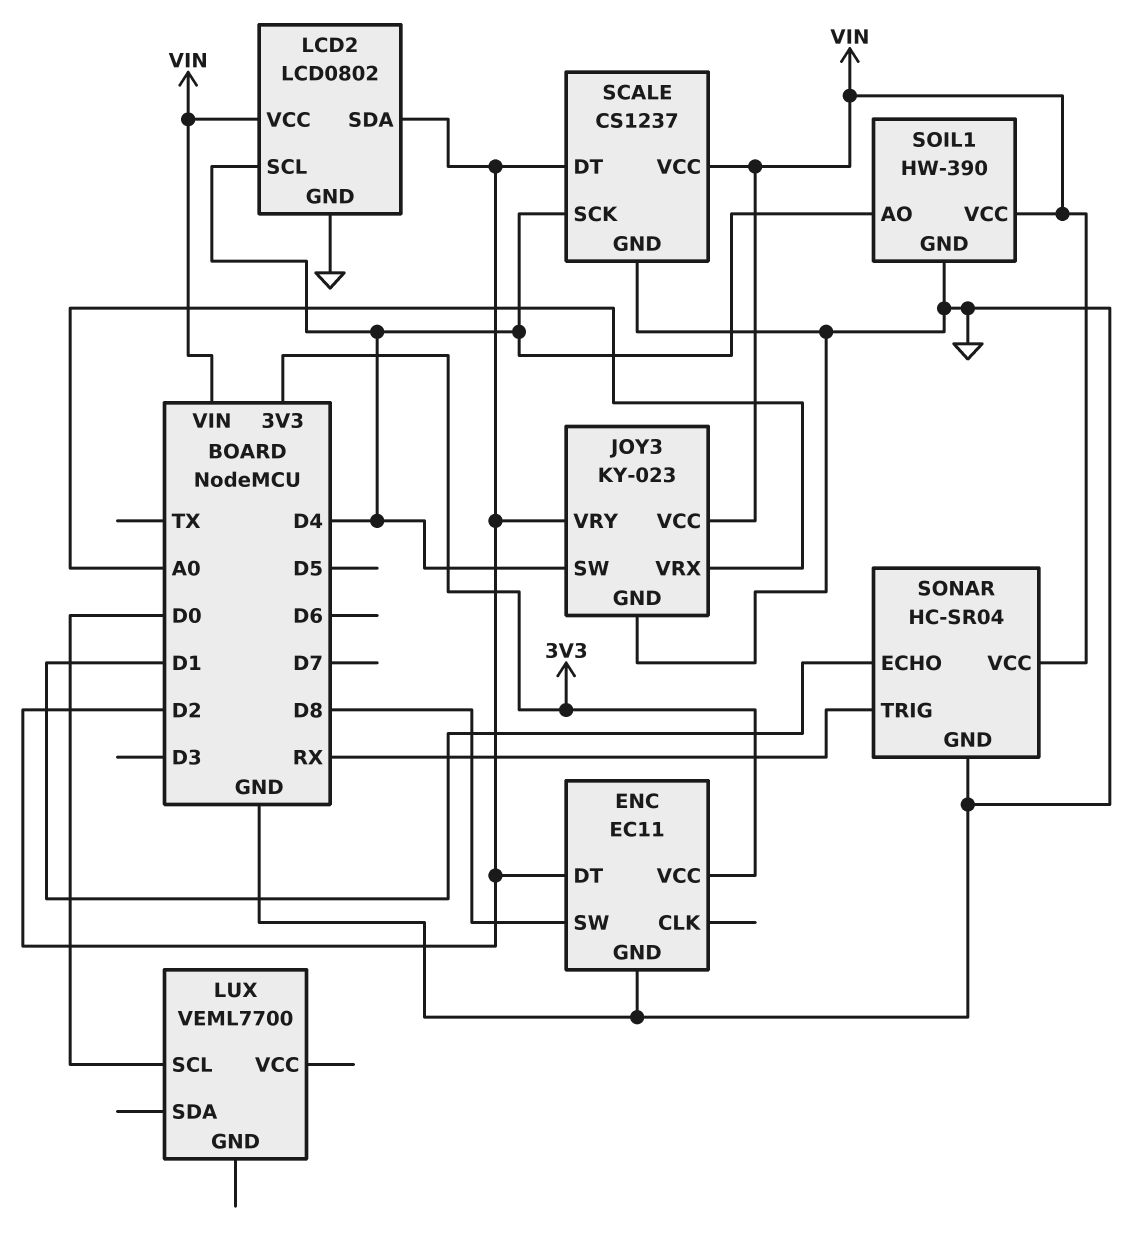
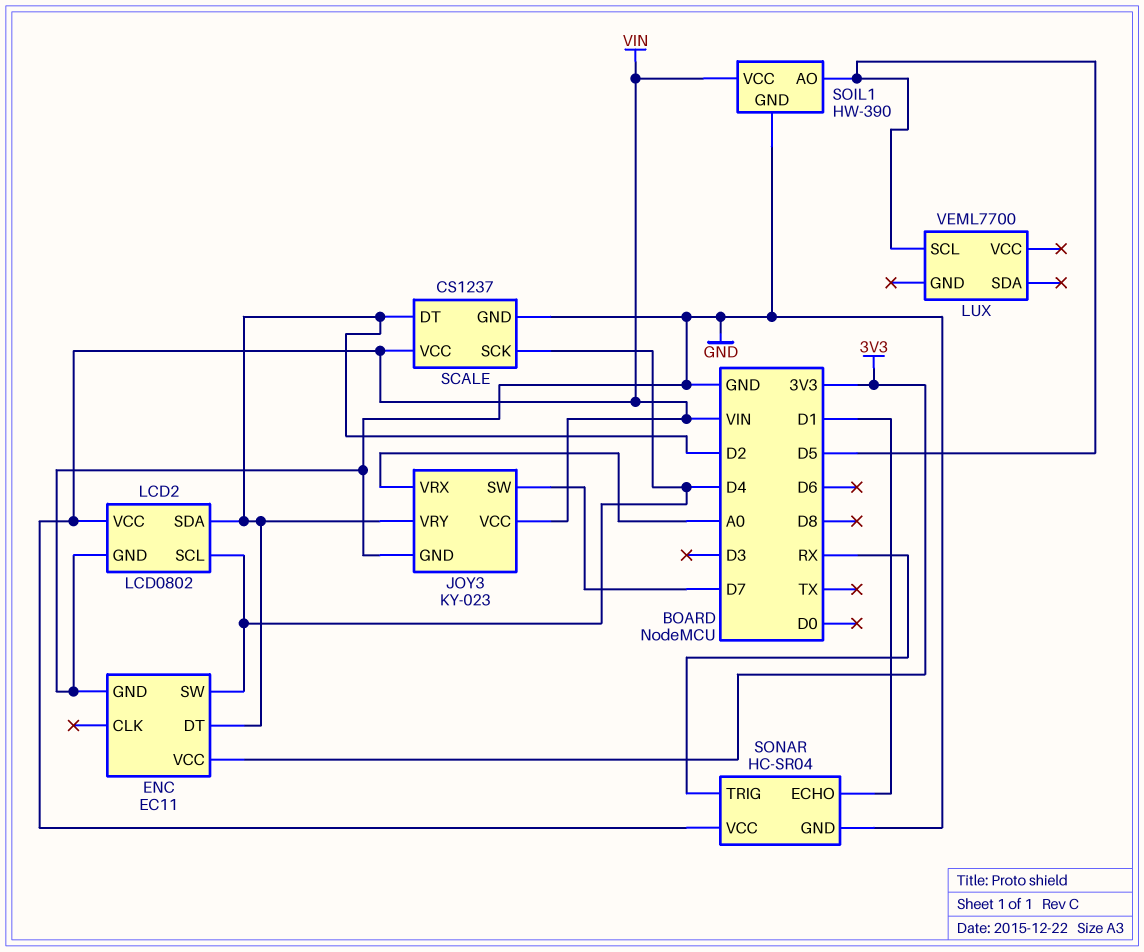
ENC pin SW: D8 -> D4
JOY3 pin SW: D4 -> D7
LUX pin SCL: D0 -> D5
SOIL1 pin AO: D4 -> D5

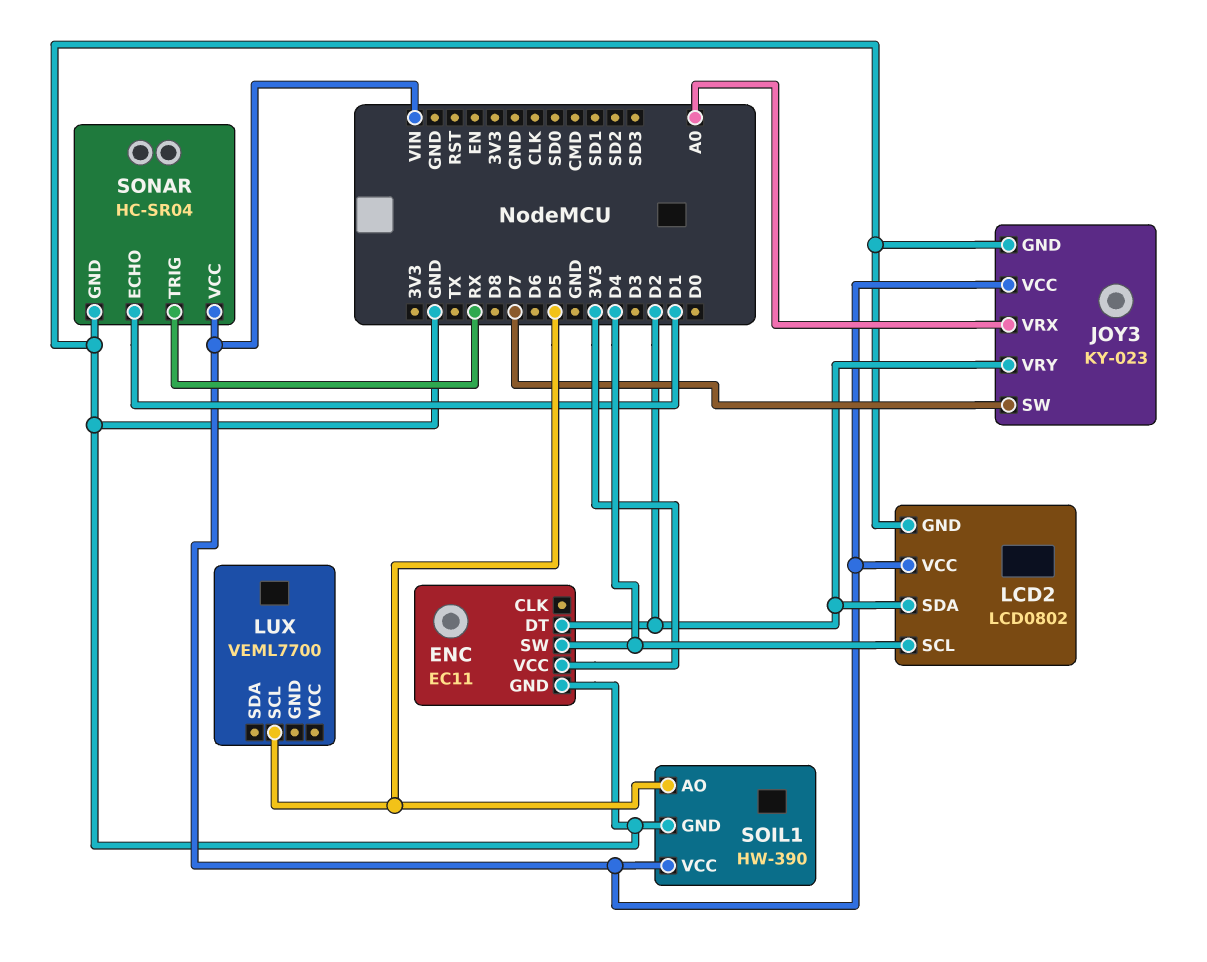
SCALE: CS1237 -> none
SCALE pin DT: D2 -> none
SCALE pin GND: GND -> none
SCALE pin SCK: D4 -> none
SCALE pin VCC: VIN -> none

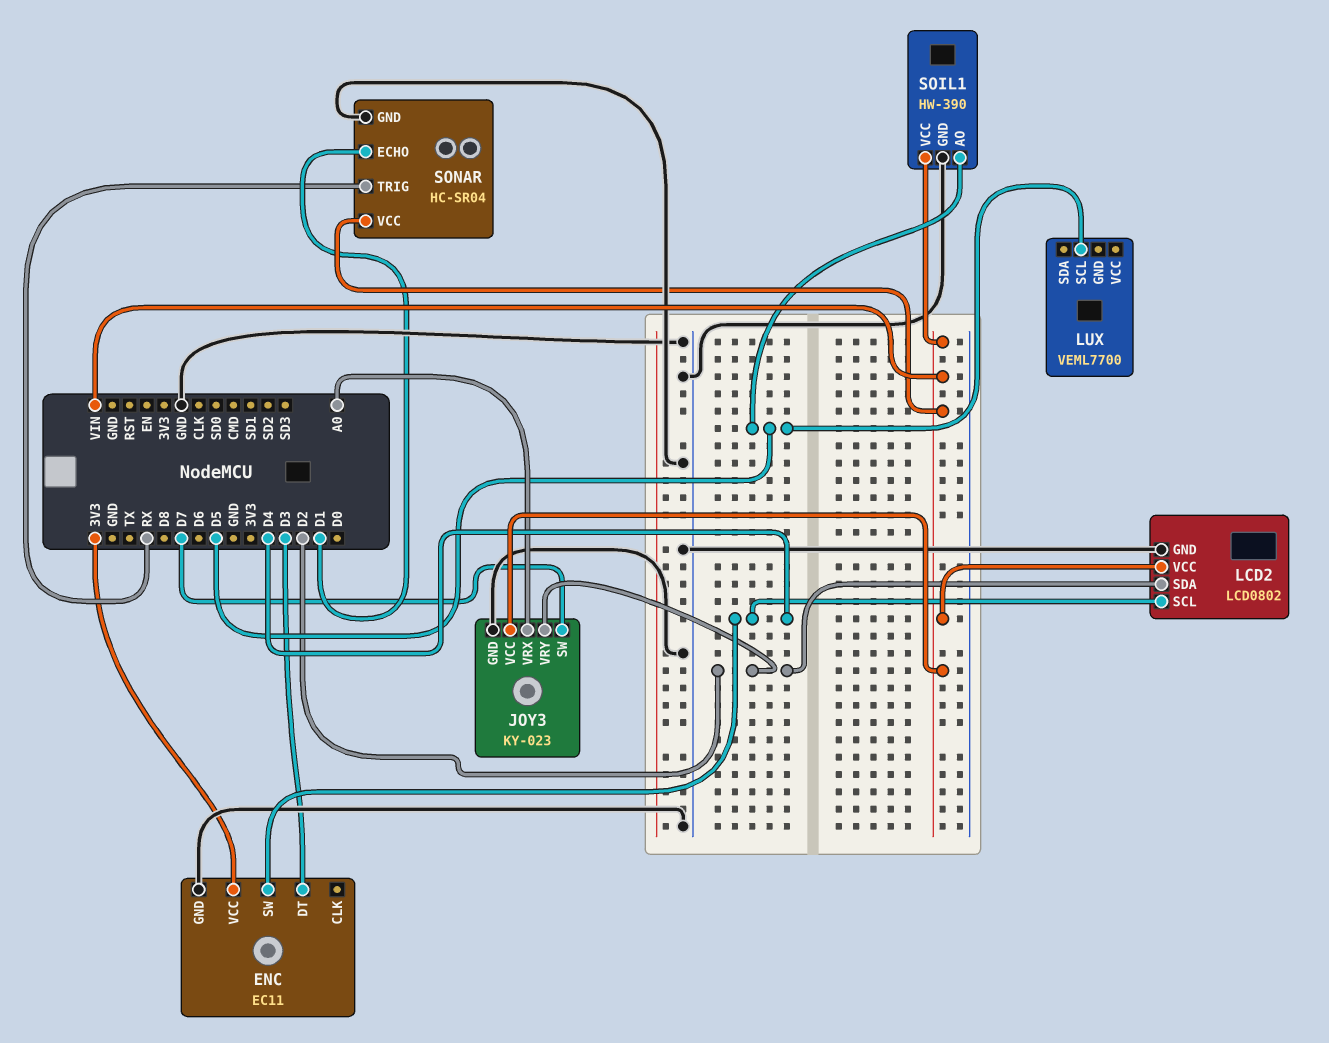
ENC pin DT: D2 -> D3

